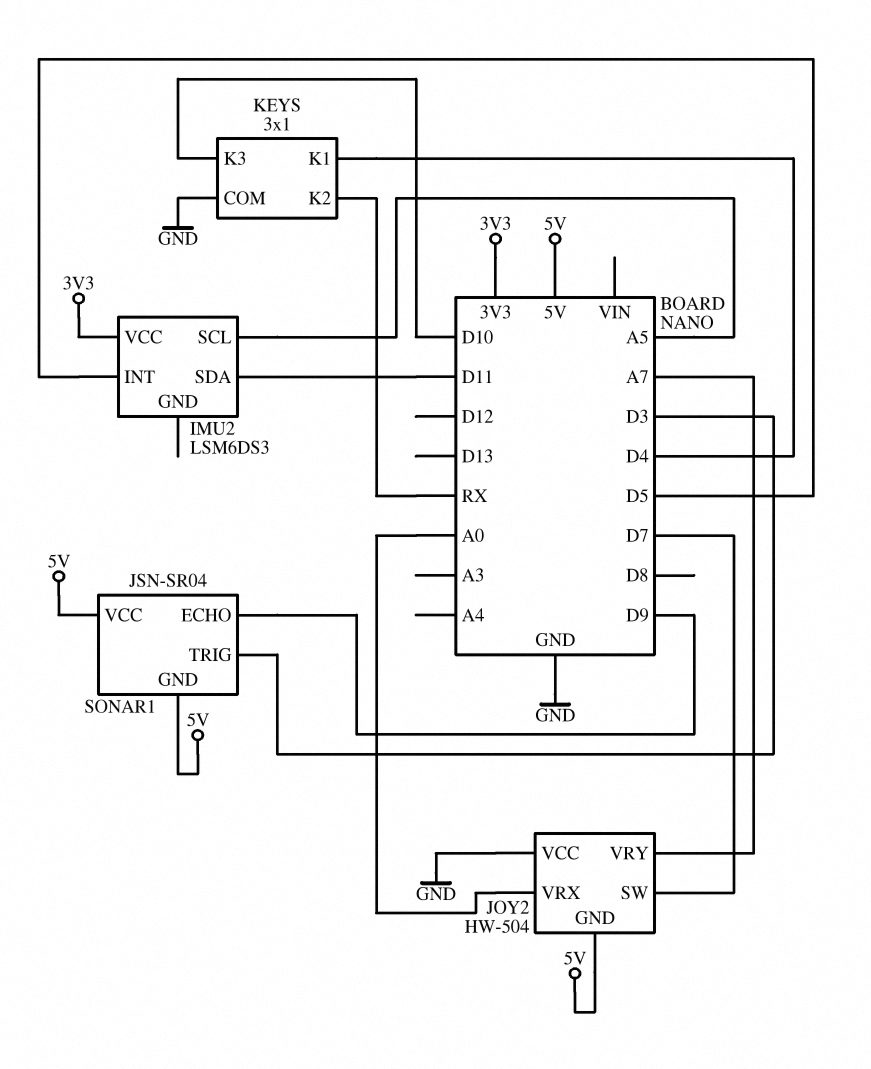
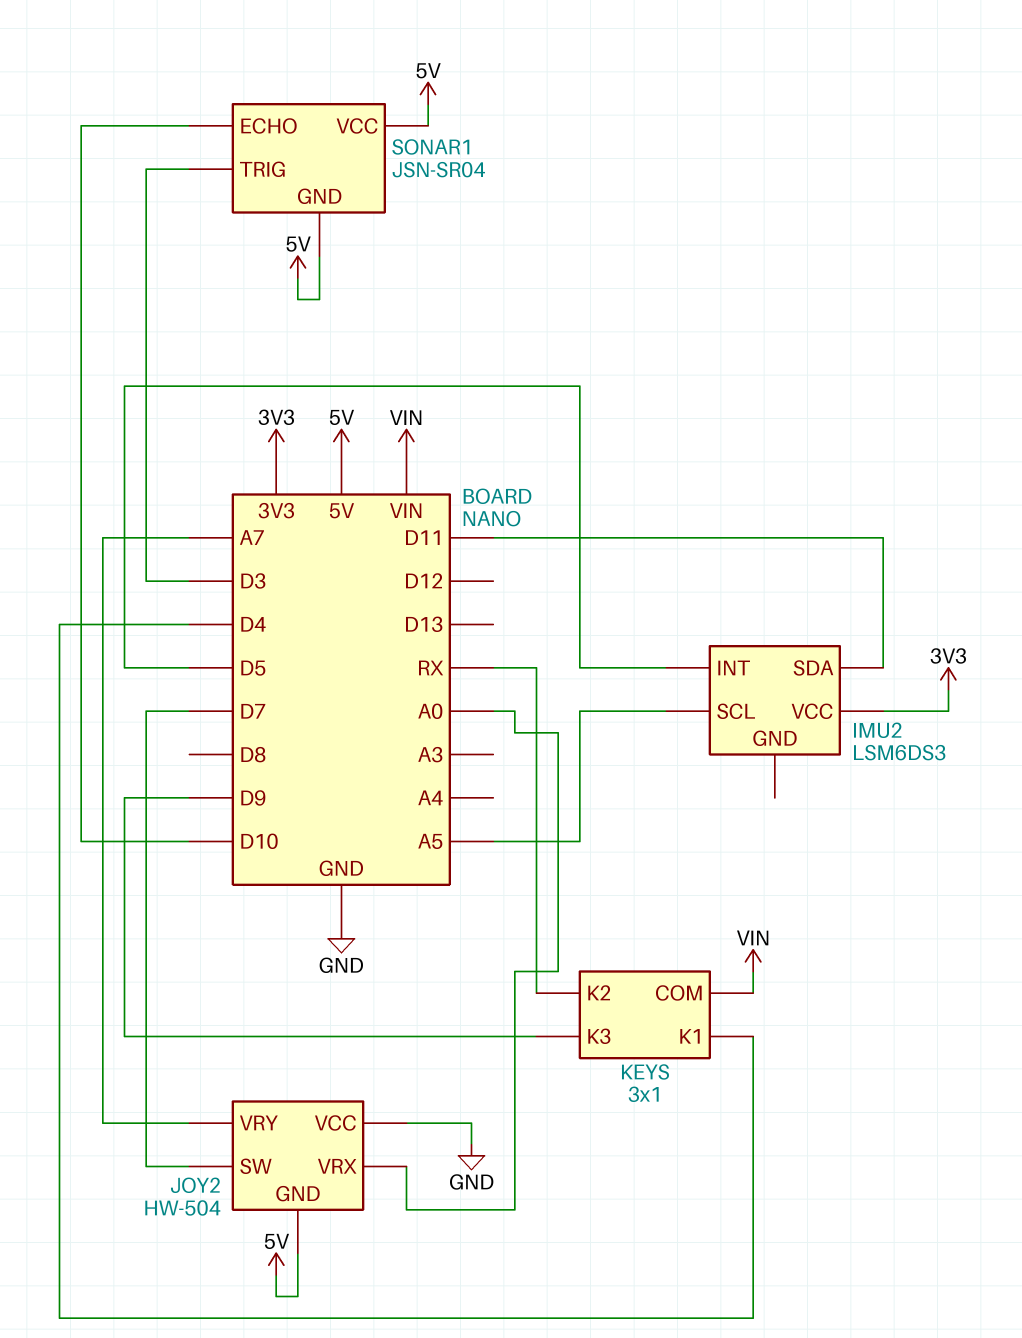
KEYS pin COM: GND -> VIN
KEYS pin K3: D10 -> D9
SONAR1 pin ECHO: D9 -> D10

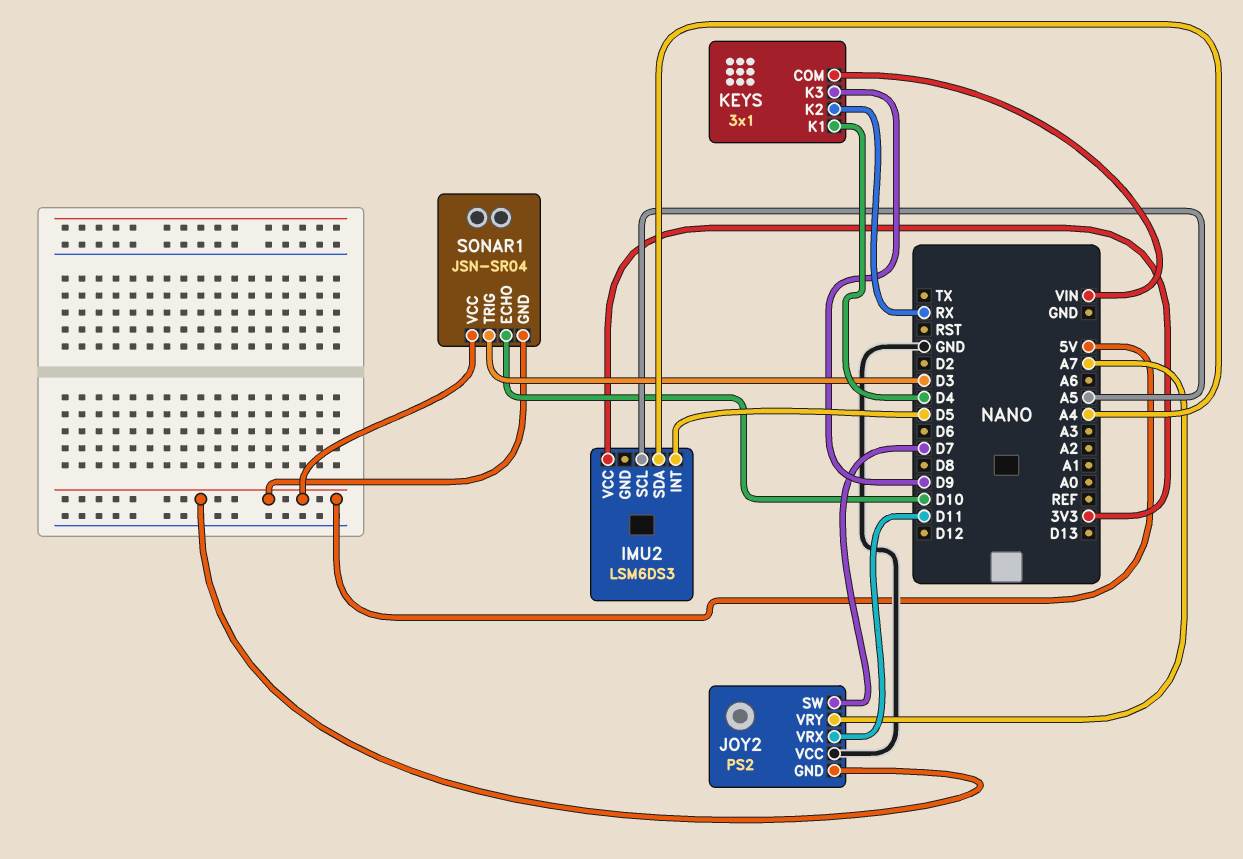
IMU2 pin SDA: D11 -> A4
JOY2: HW-504 -> PS2
JOY2 pin VRX: A0 -> D11

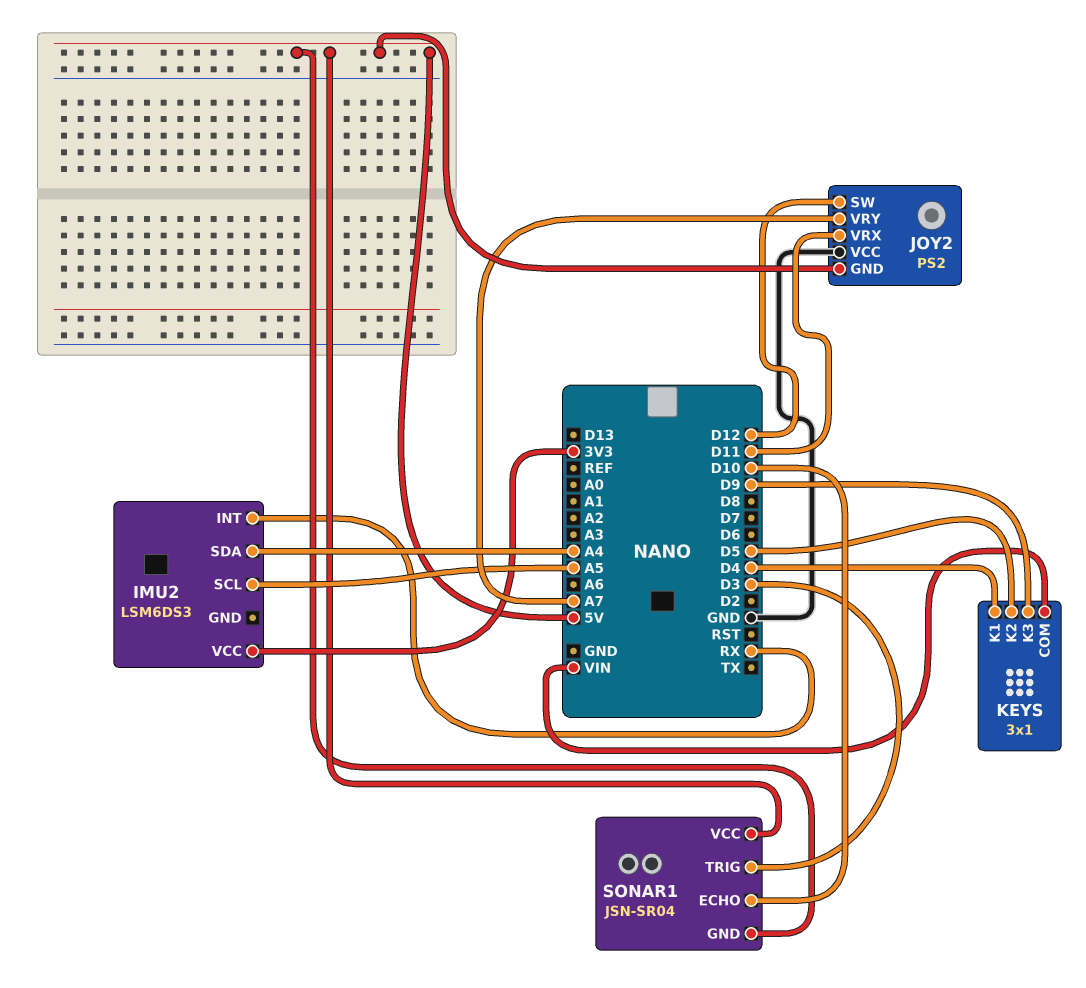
IMU2 pin INT: D5 -> RX
JOY2 pin SW: D7 -> D12
KEYS pin K2: RX -> D5

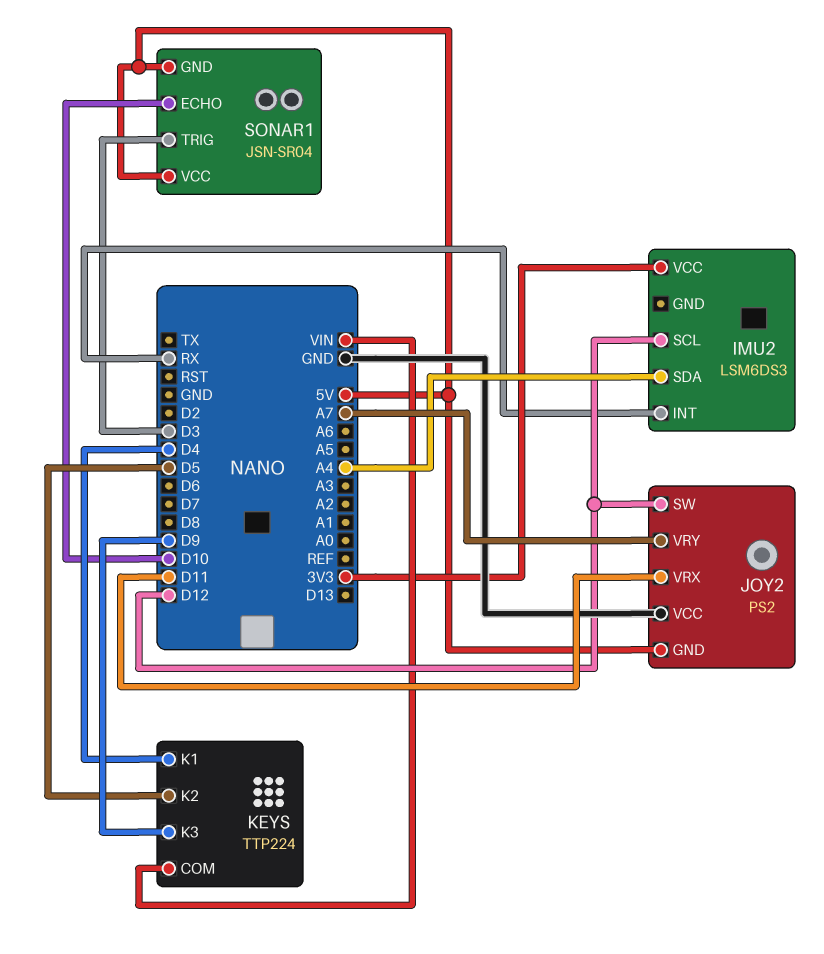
IMU2 pin SCL: A5 -> D12
KEYS: 3x1 -> TTP224

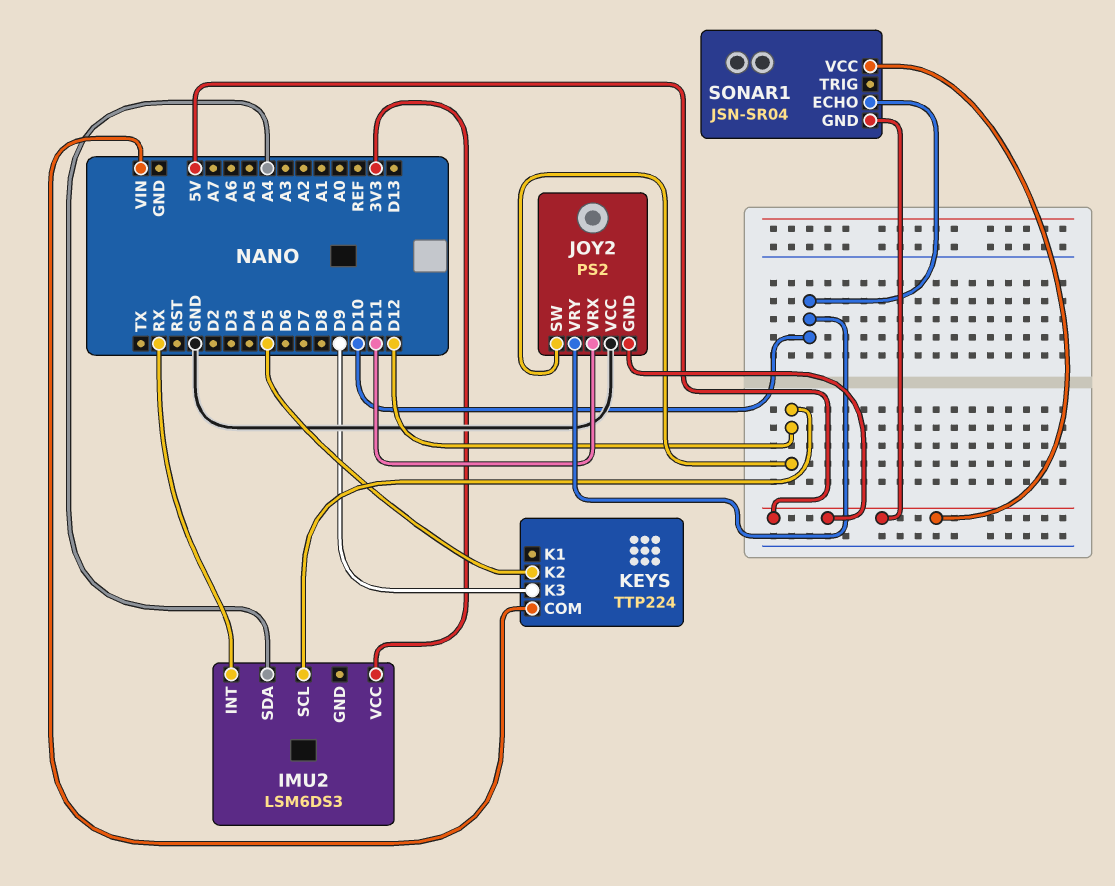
JOY2 pin VRY: A7 -> D10
KEYS pin K1: D4 -> none
SONAR1 pin TRIG: D3 -> none

